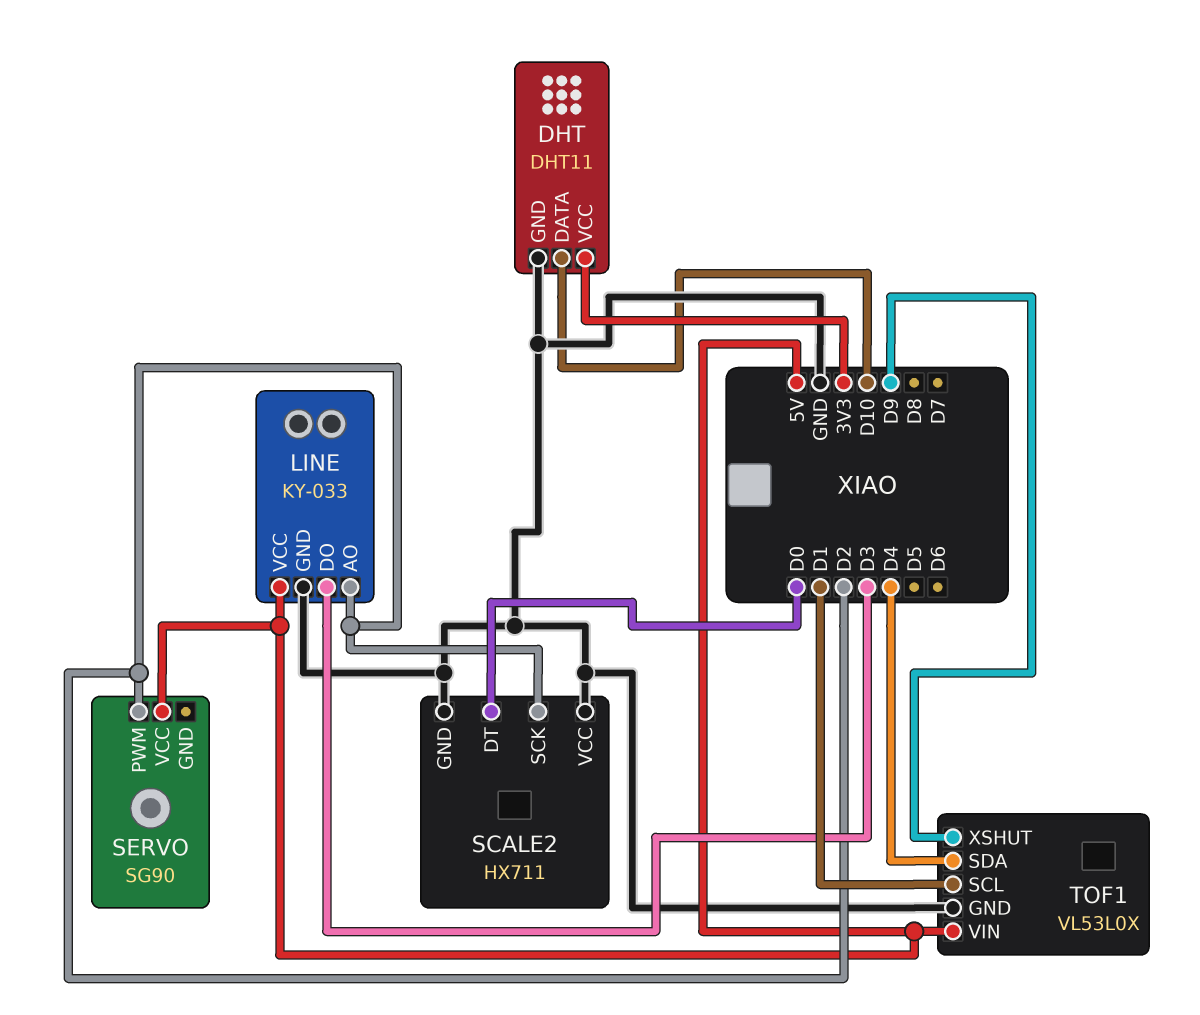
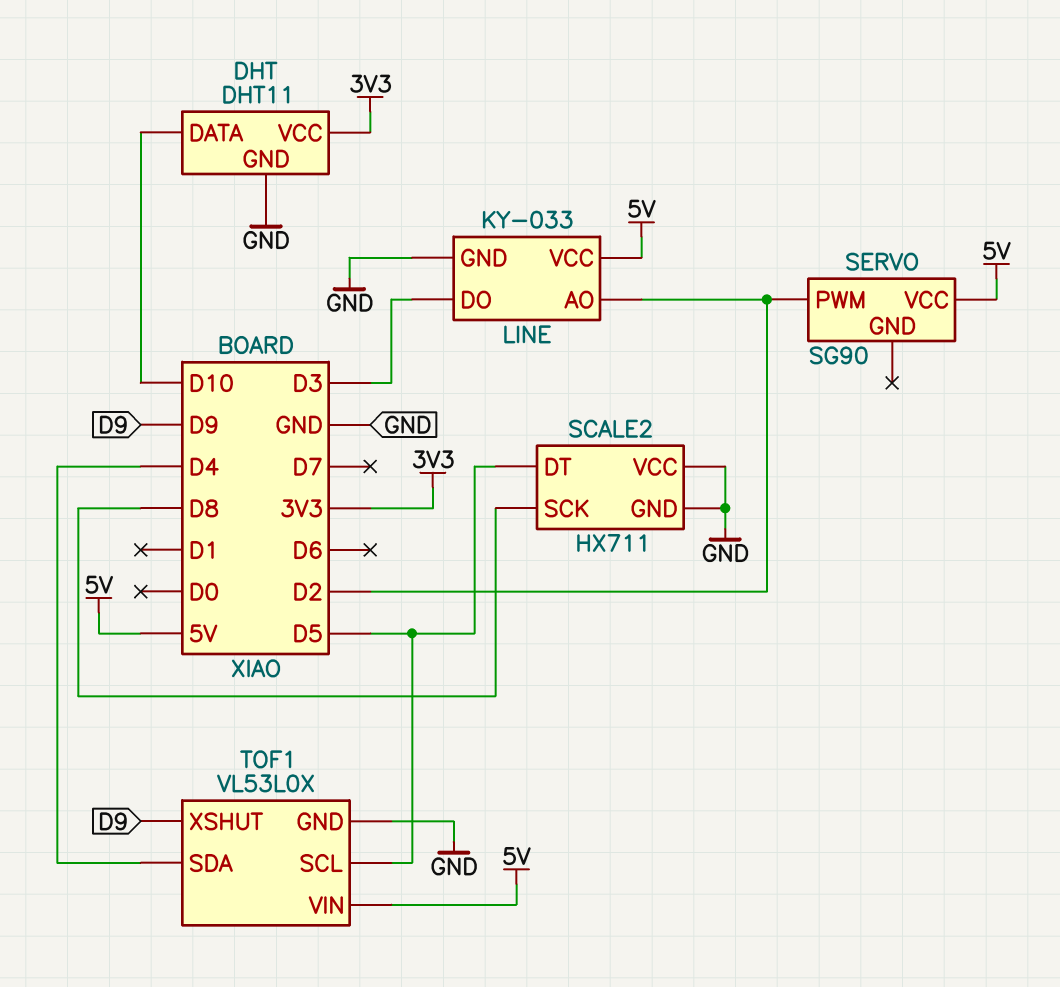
SCALE2 pin DT: D0 -> D5
SCALE2 pin SCK: D2 -> D8
TOF1 pin SCL: D1 -> D5

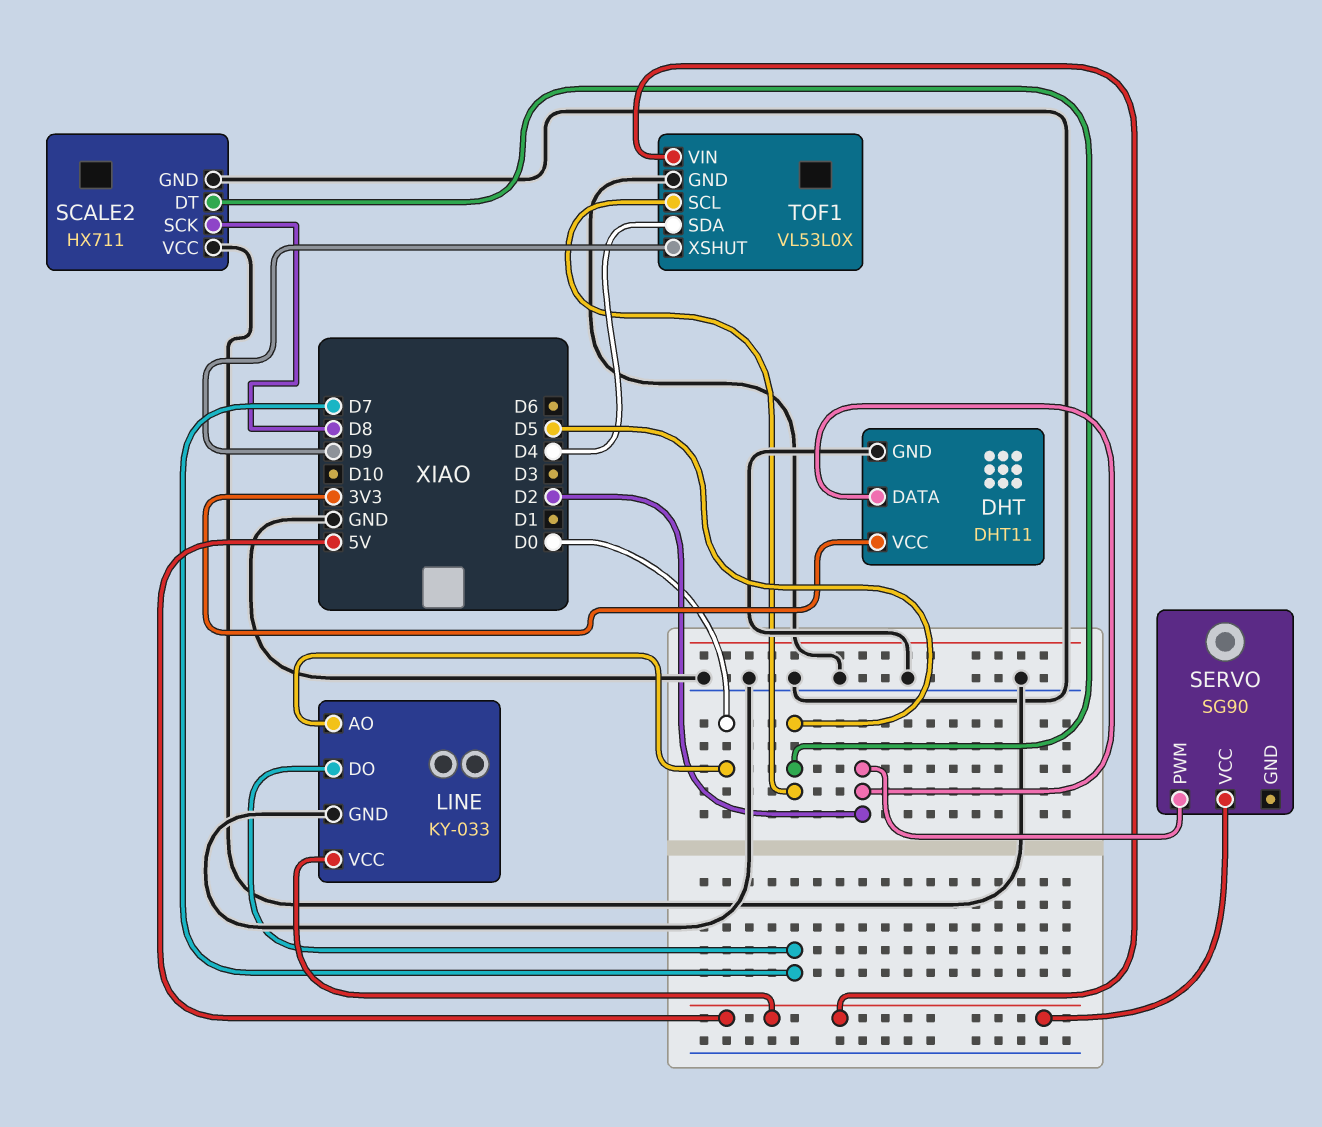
DHT pin DATA: D10 -> D2
LINE pin AO: D2 -> D0
LINE pin DO: D3 -> D7

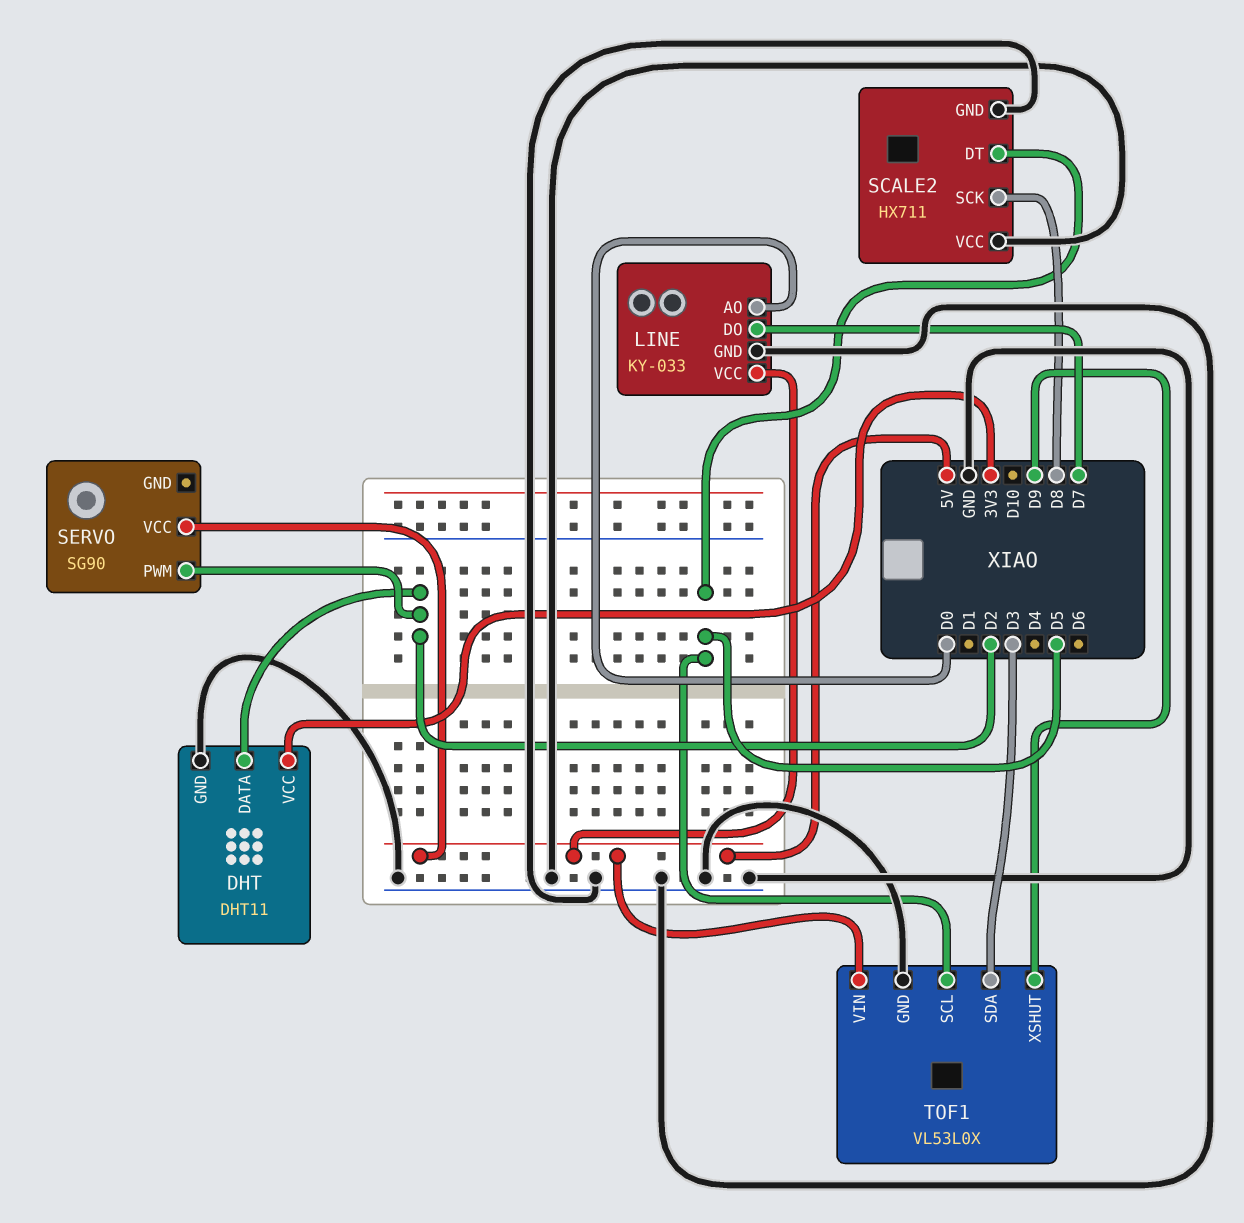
TOF1 pin SDA: D4 -> D3

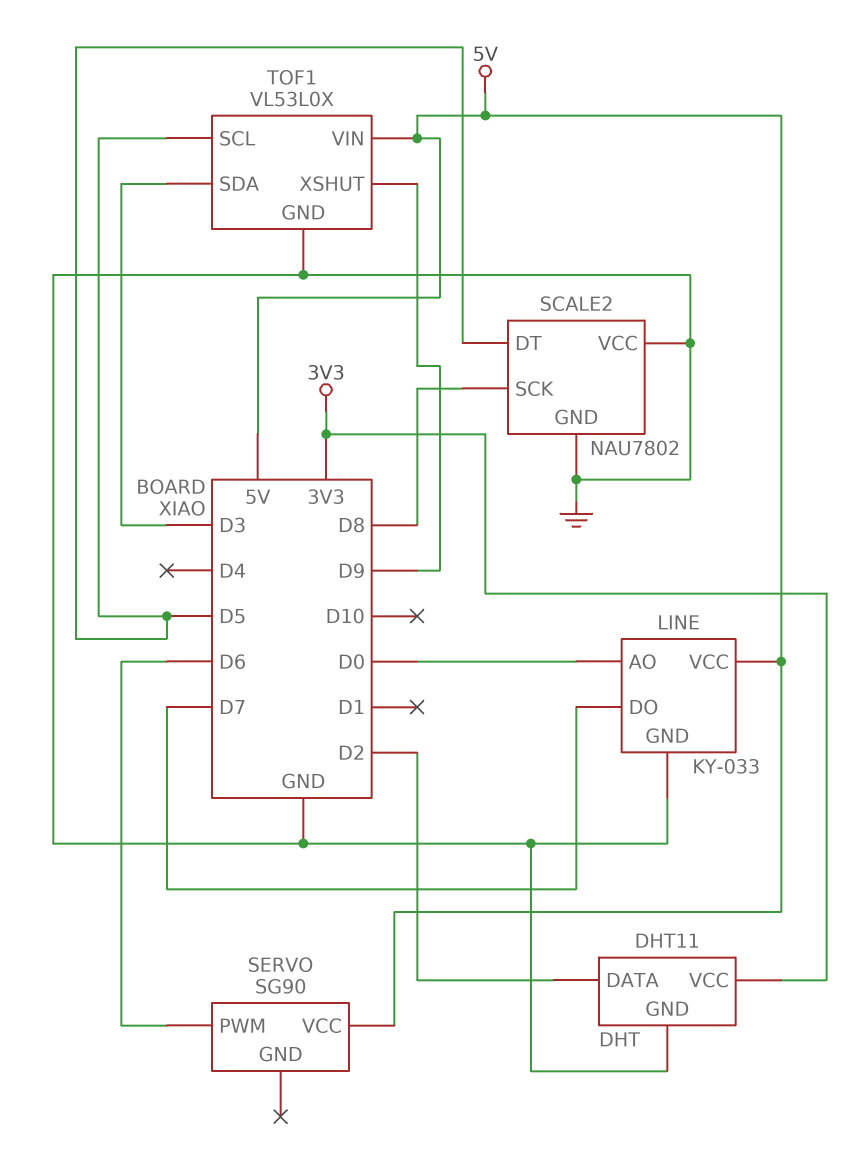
SCALE2: HX711 -> NAU7802
SERVO pin PWM: D2 -> D6

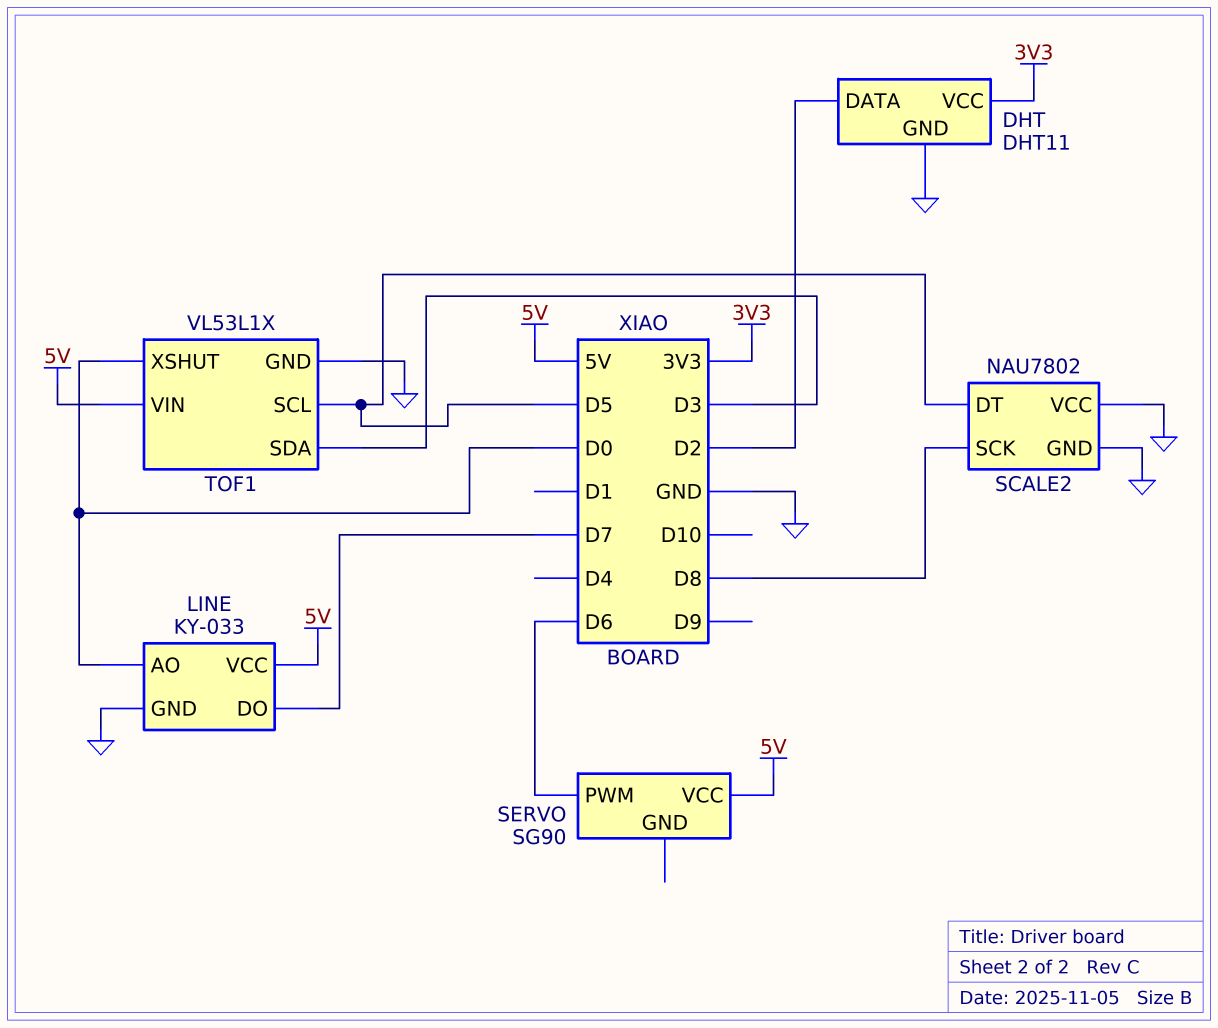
TOF1: VL53L0X -> VL53L1X
TOF1 pin XSHUT: D9 -> D0

